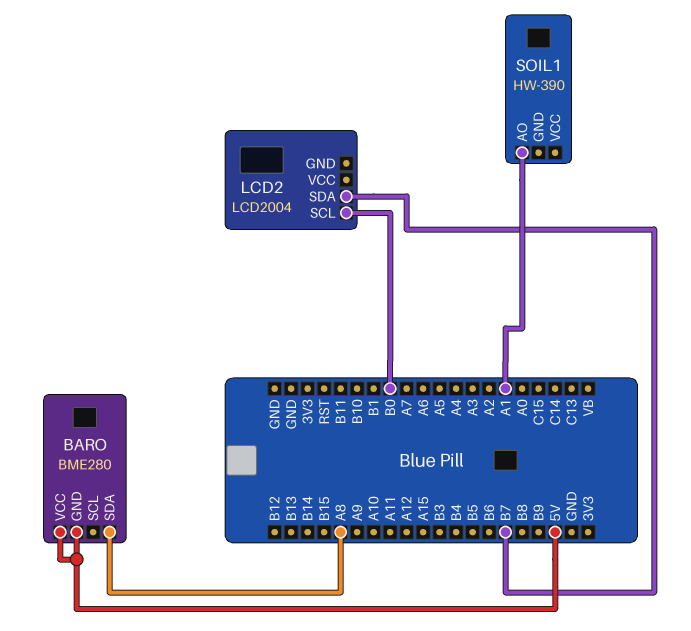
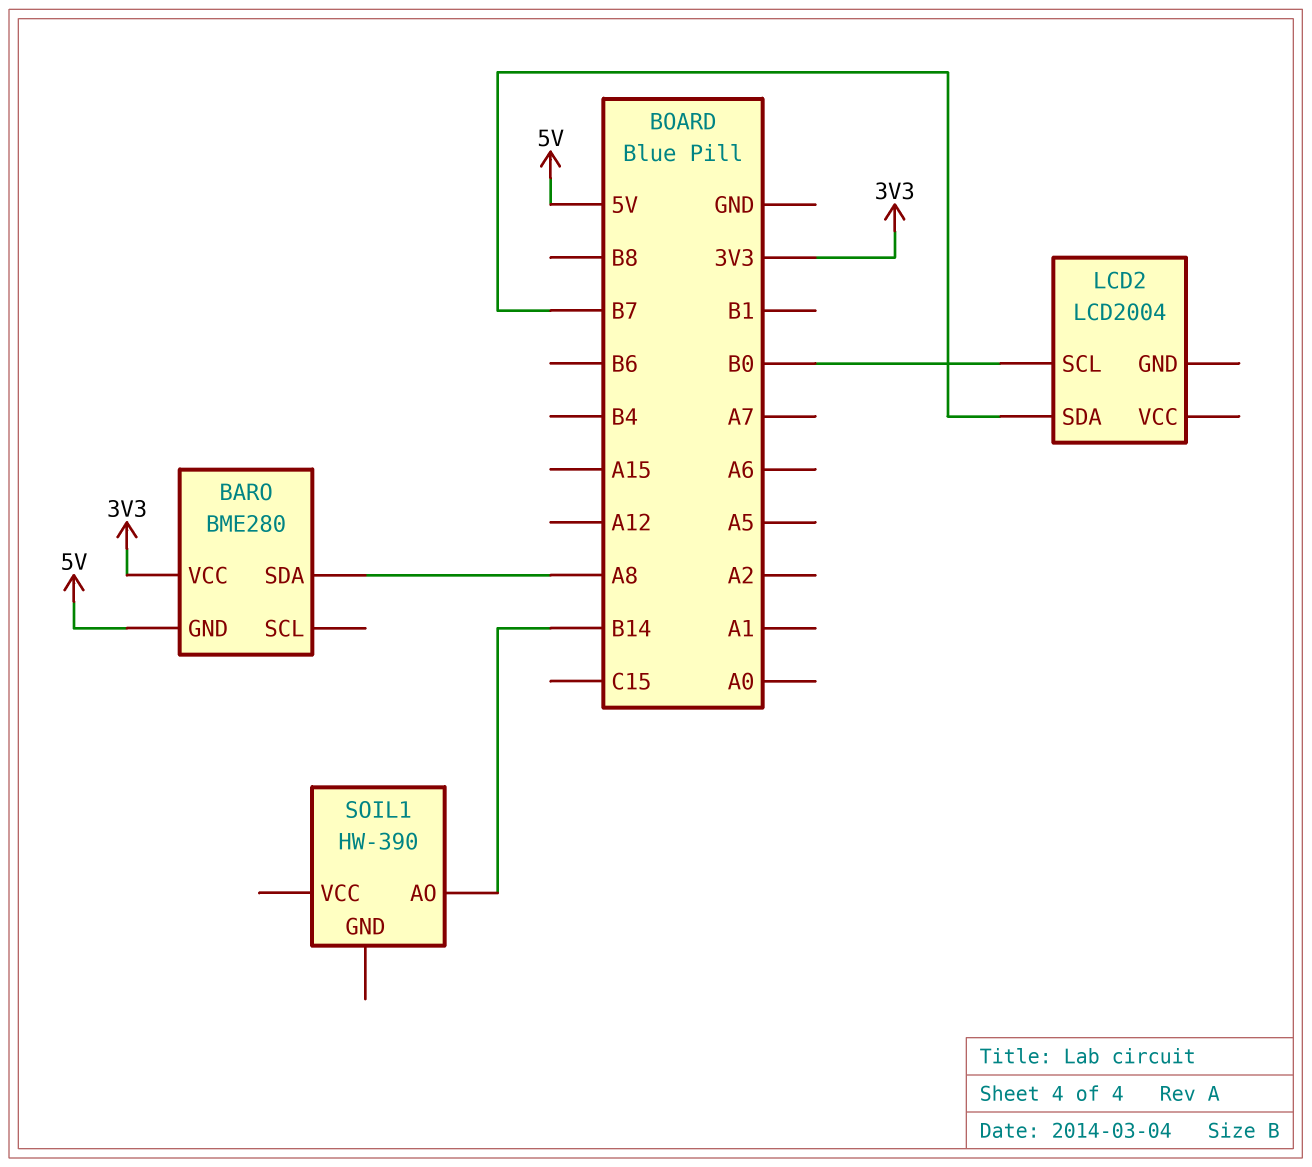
BARO pin VCC: 5V -> 3V3
SOIL1 pin AO: A1 -> B14

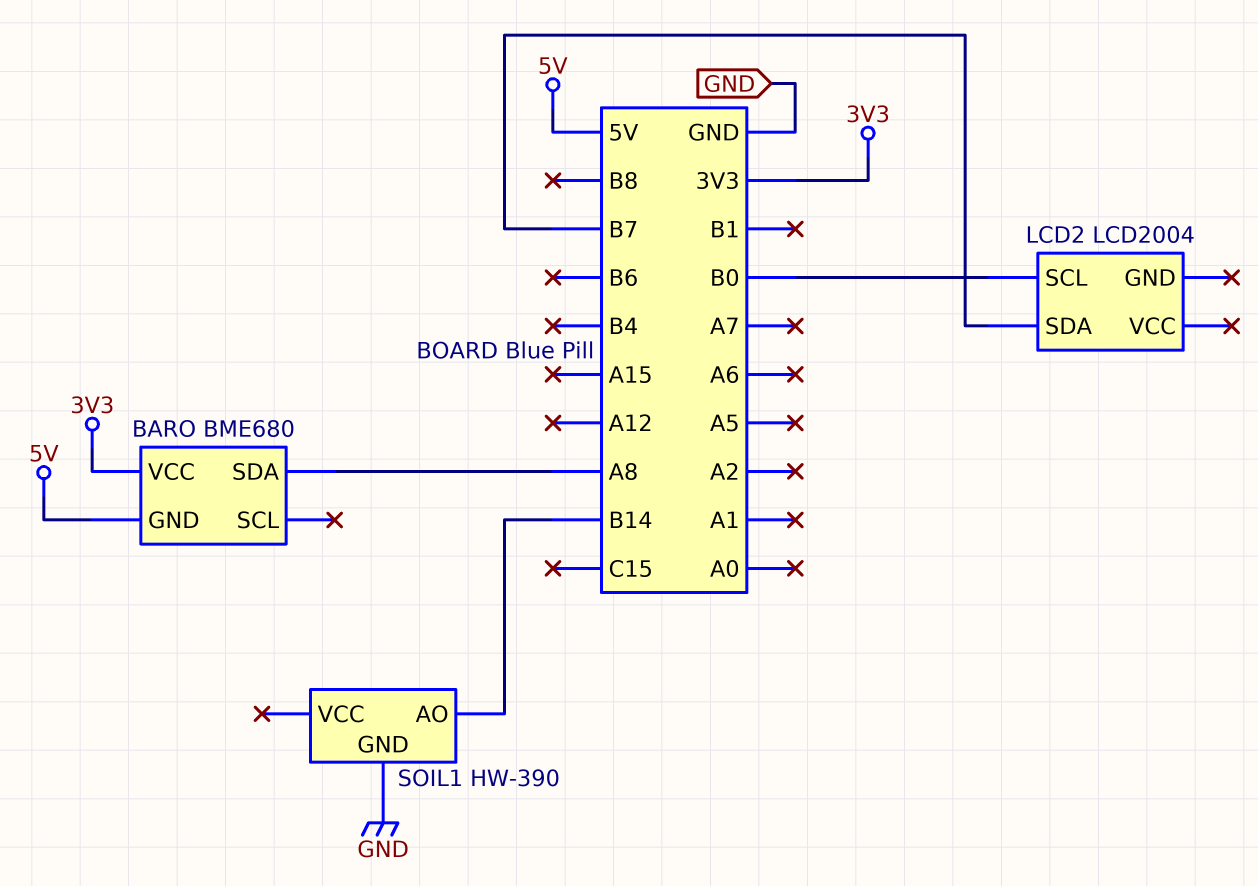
BARO: BME280 -> BME680
SOIL1 pin GND: none -> GND

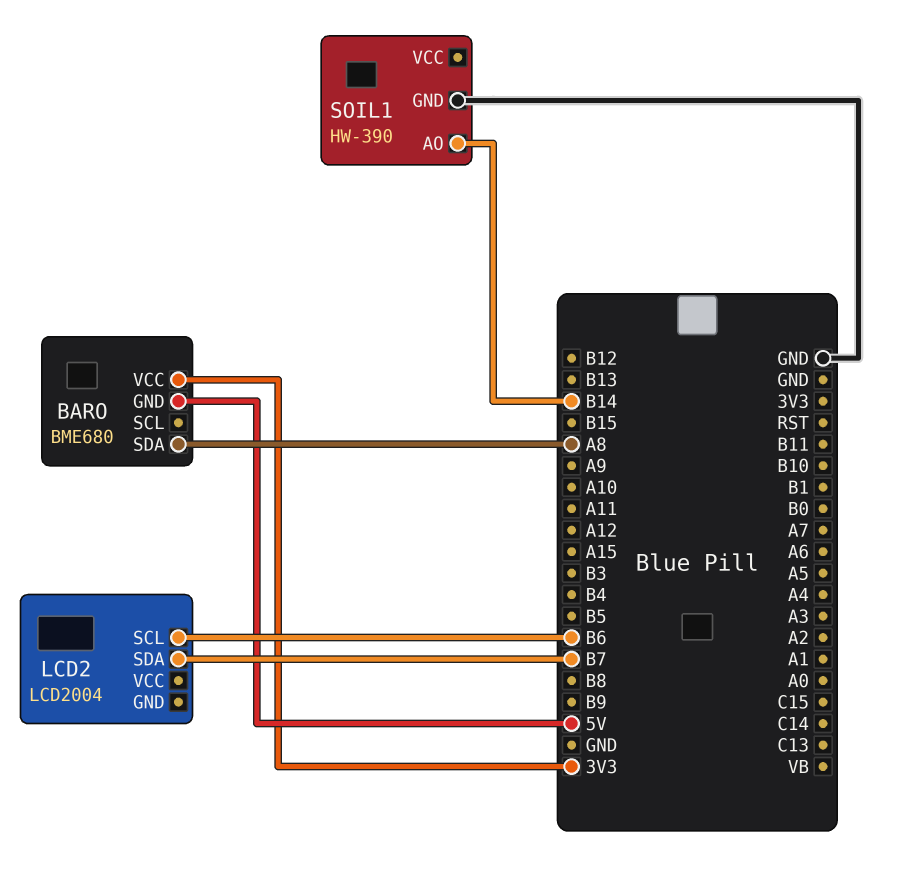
LCD2 pin SCL: B0 -> B6

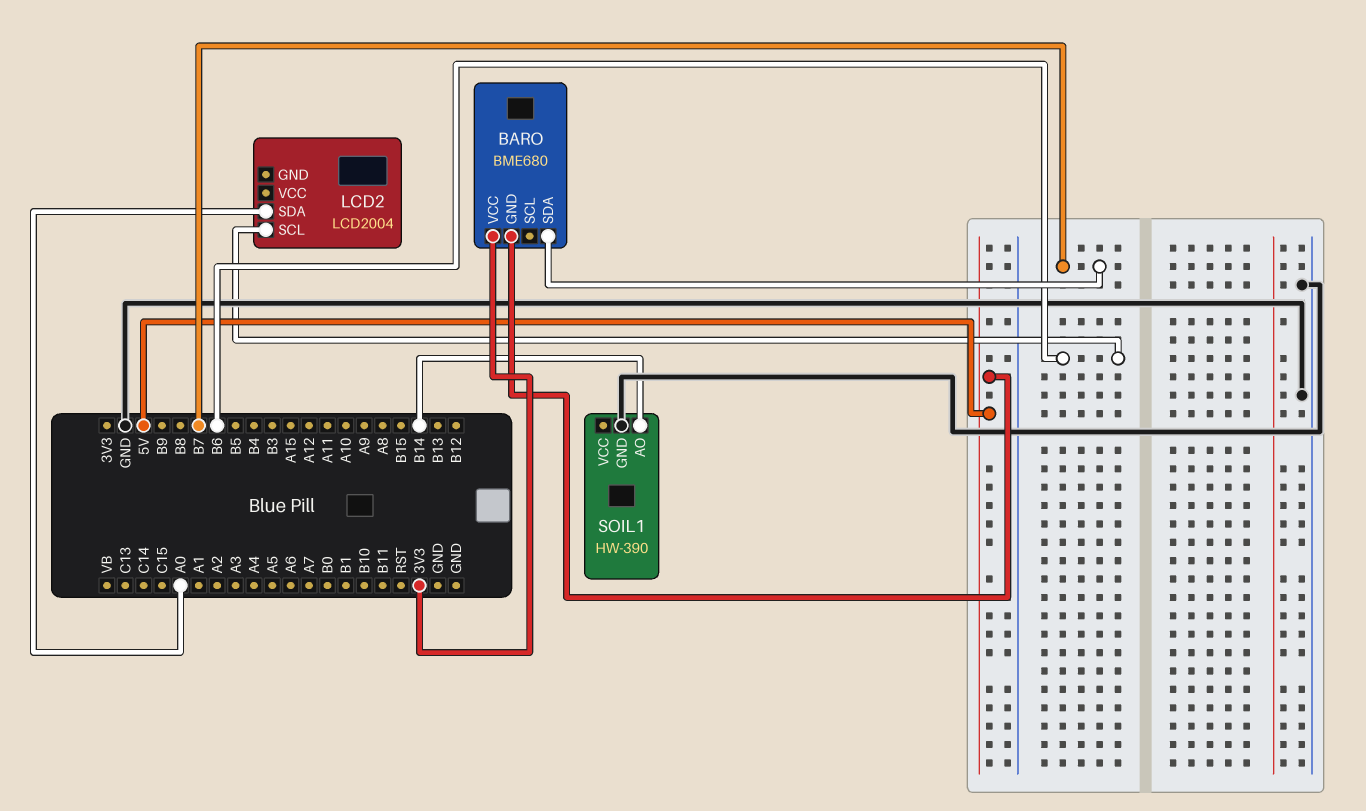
BARO pin SDA: A8 -> B7
LCD2 pin SDA: B7 -> A0

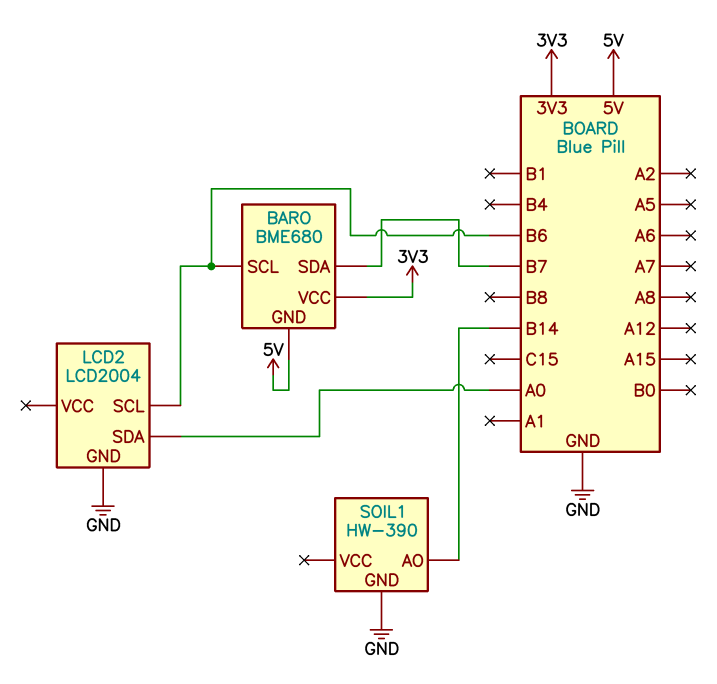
BARO pin SCL: none -> B6
LCD2 pin GND: none -> GND

